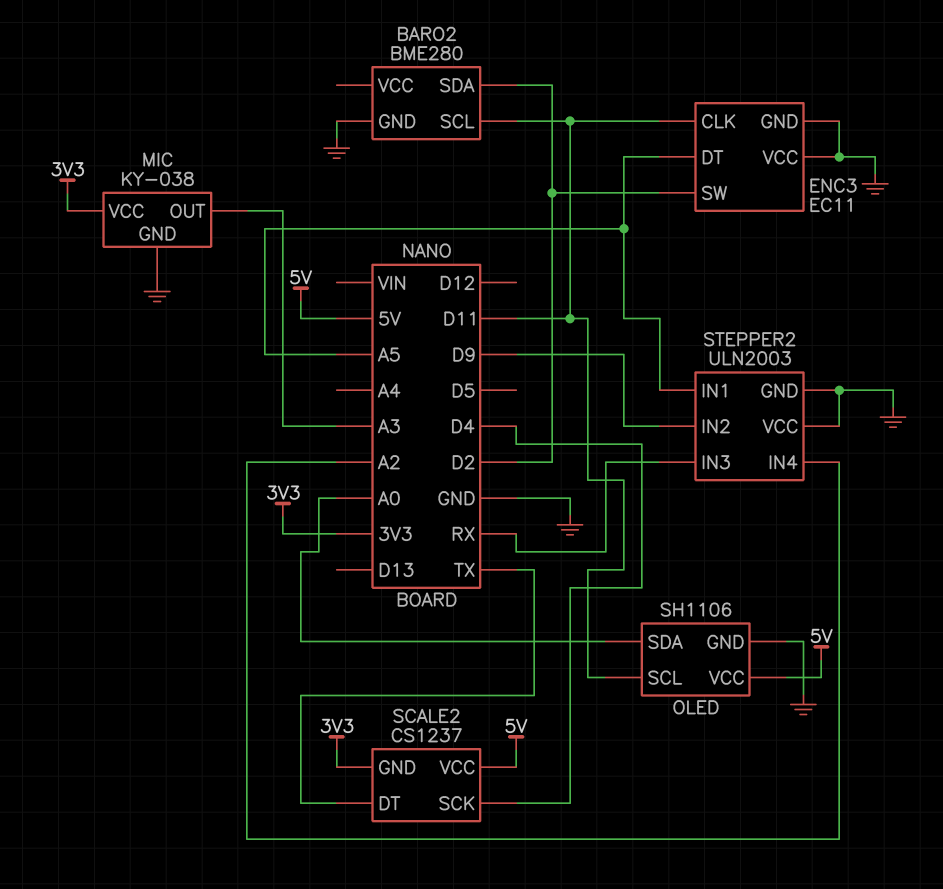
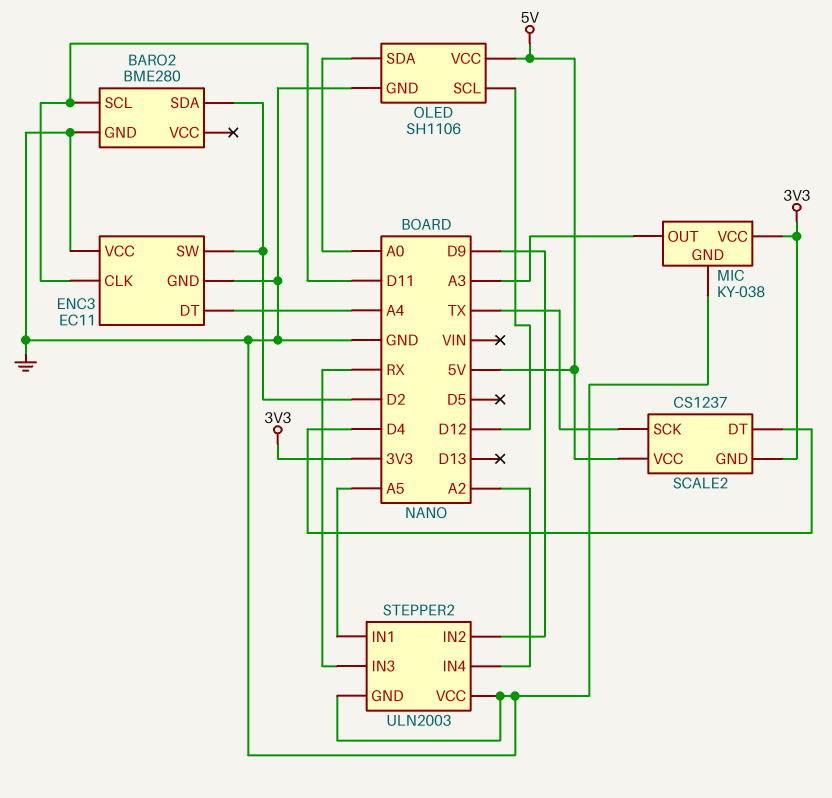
ENC3 pin DT: A5 -> A4
OLED pin SCL: D11 -> D12
SCALE2 pin DT: TX -> D4
SCALE2 pin SCK: D4 -> TX

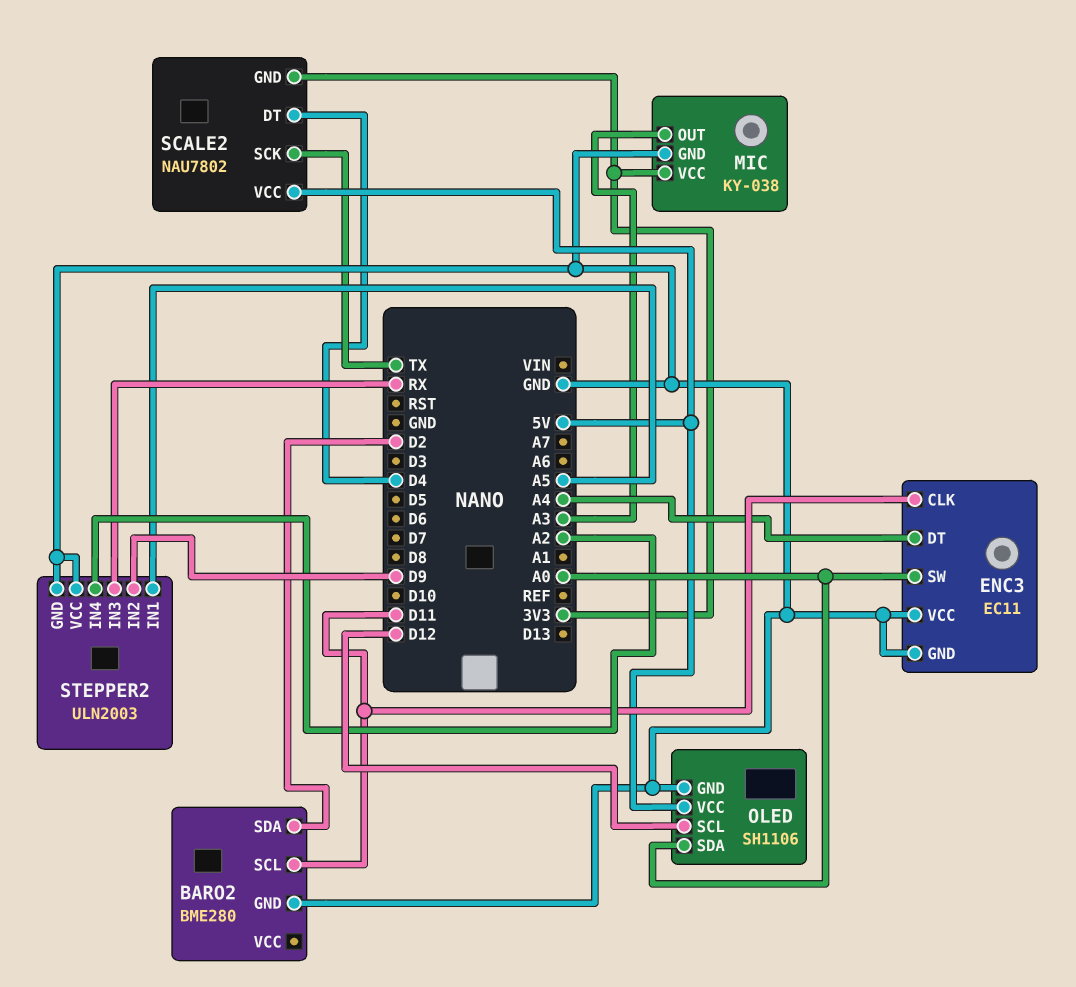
ENC3 pin SW: D2 -> A0
SCALE2: CS1237 -> NAU7802

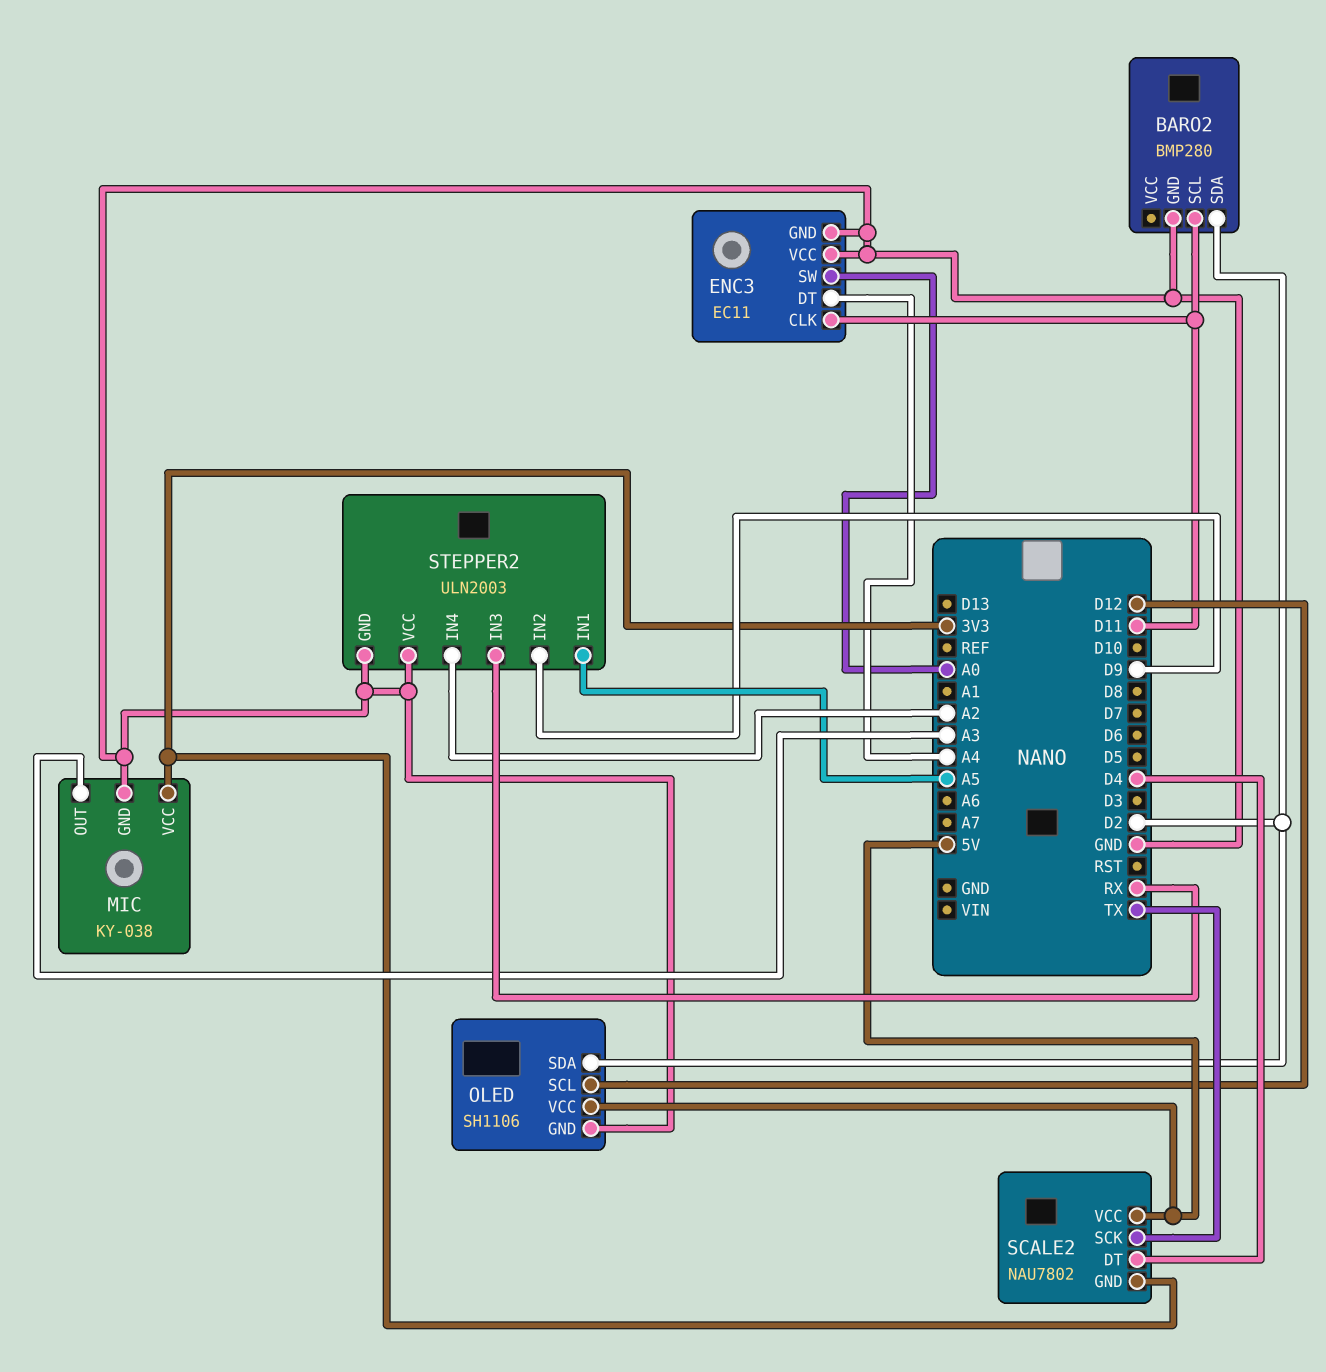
BARO2: BME280 -> BMP280
OLED pin SDA: A0 -> D2

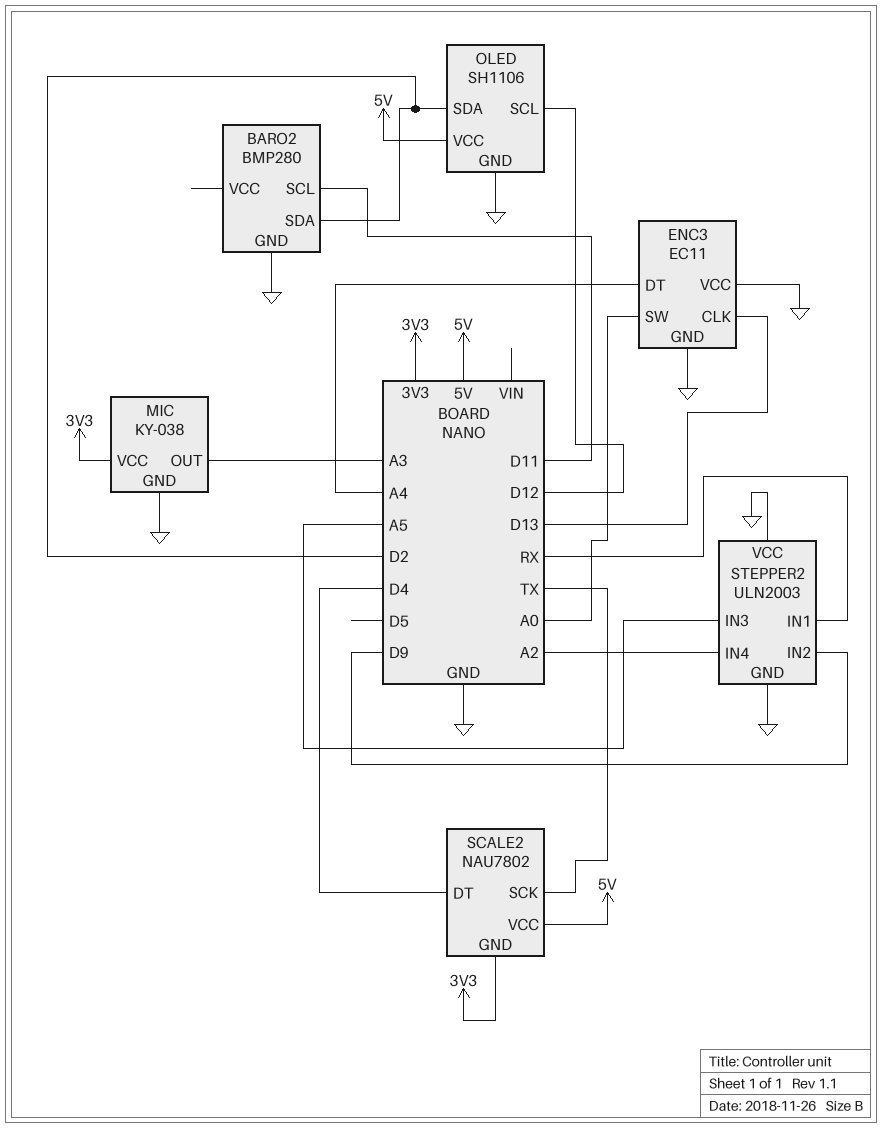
ENC3 pin CLK: D11 -> D13
STEPPER2 pin IN1: A5 -> RX
STEPPER2 pin IN3: RX -> A5

